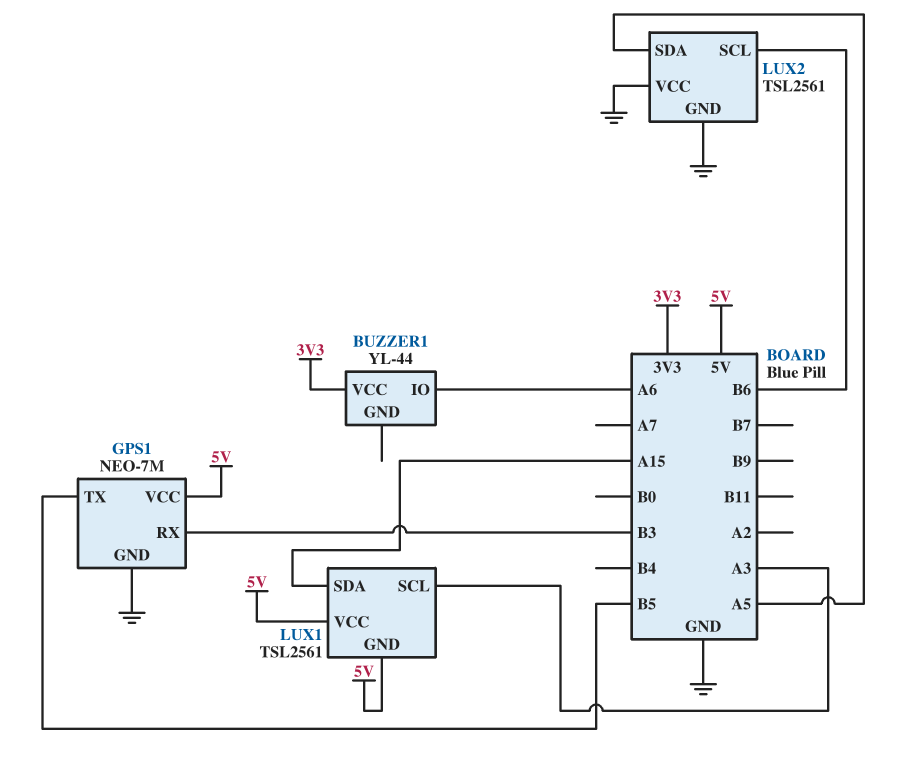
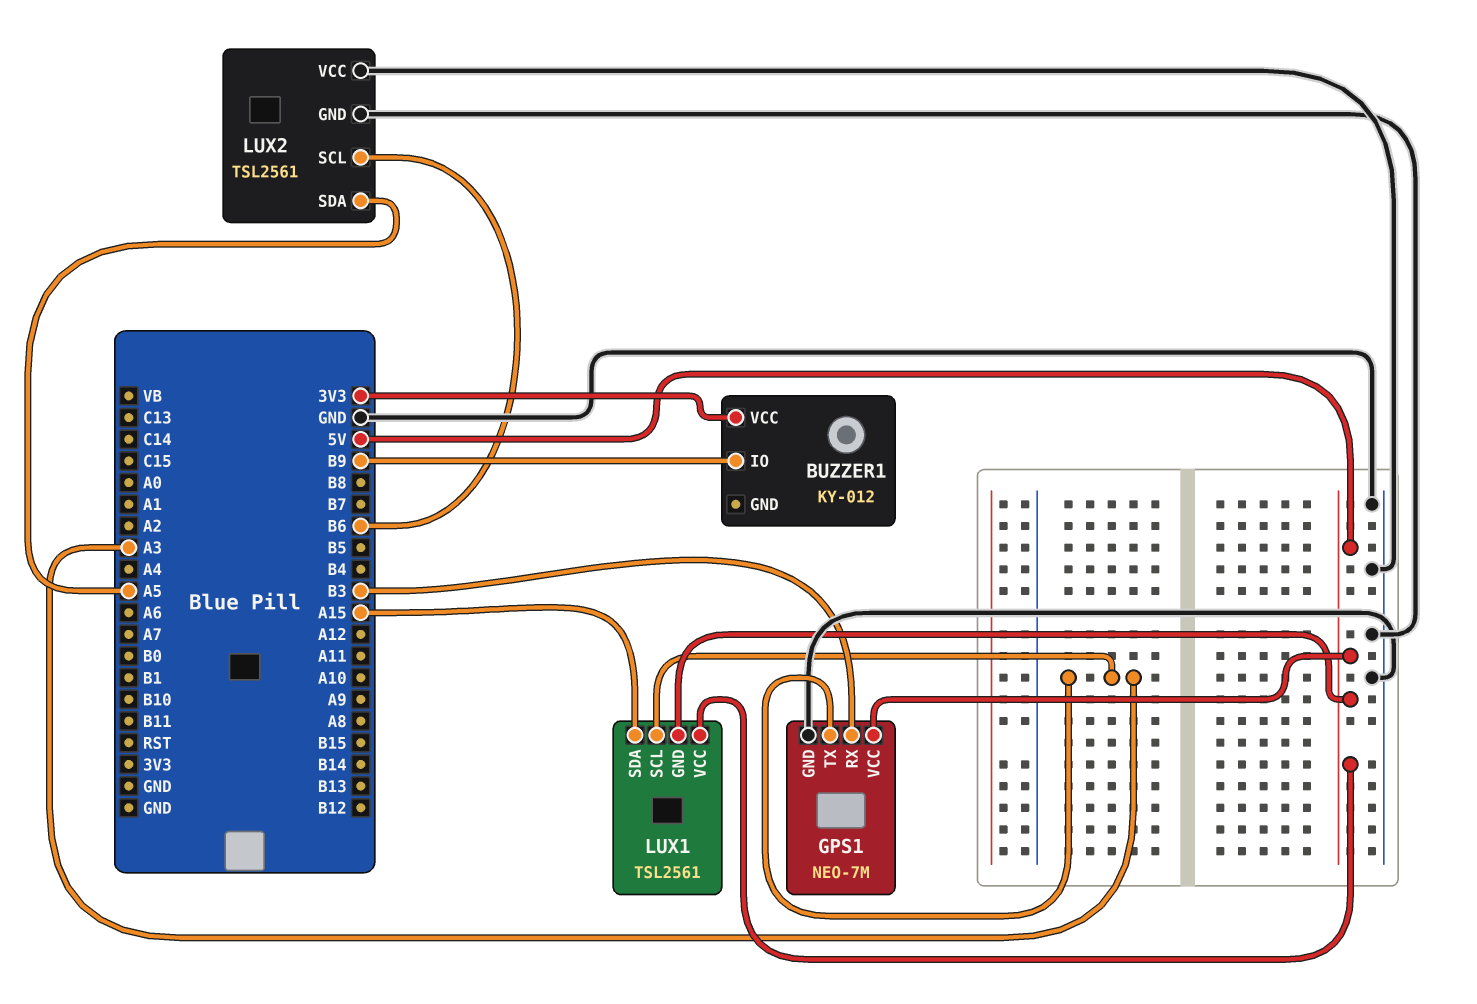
BUZZER1: YL-44 -> KY-012
BUZZER1 pin IO: A6 -> B9
GPS1 pin TX: B5 -> A3

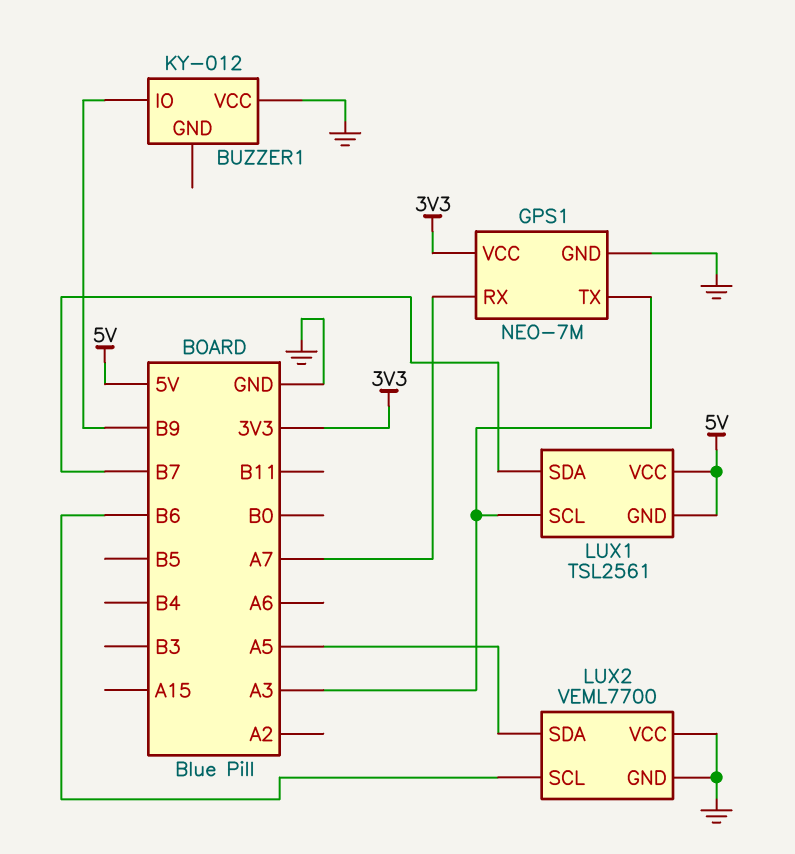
BUZZER1 pin VCC: 3V3 -> GND
GPS1 pin RX: B3 -> A7
GPS1 pin VCC: 5V -> 3V3
LUX1 pin SDA: A15 -> B7
LUX2: TSL2561 -> VEML7700

